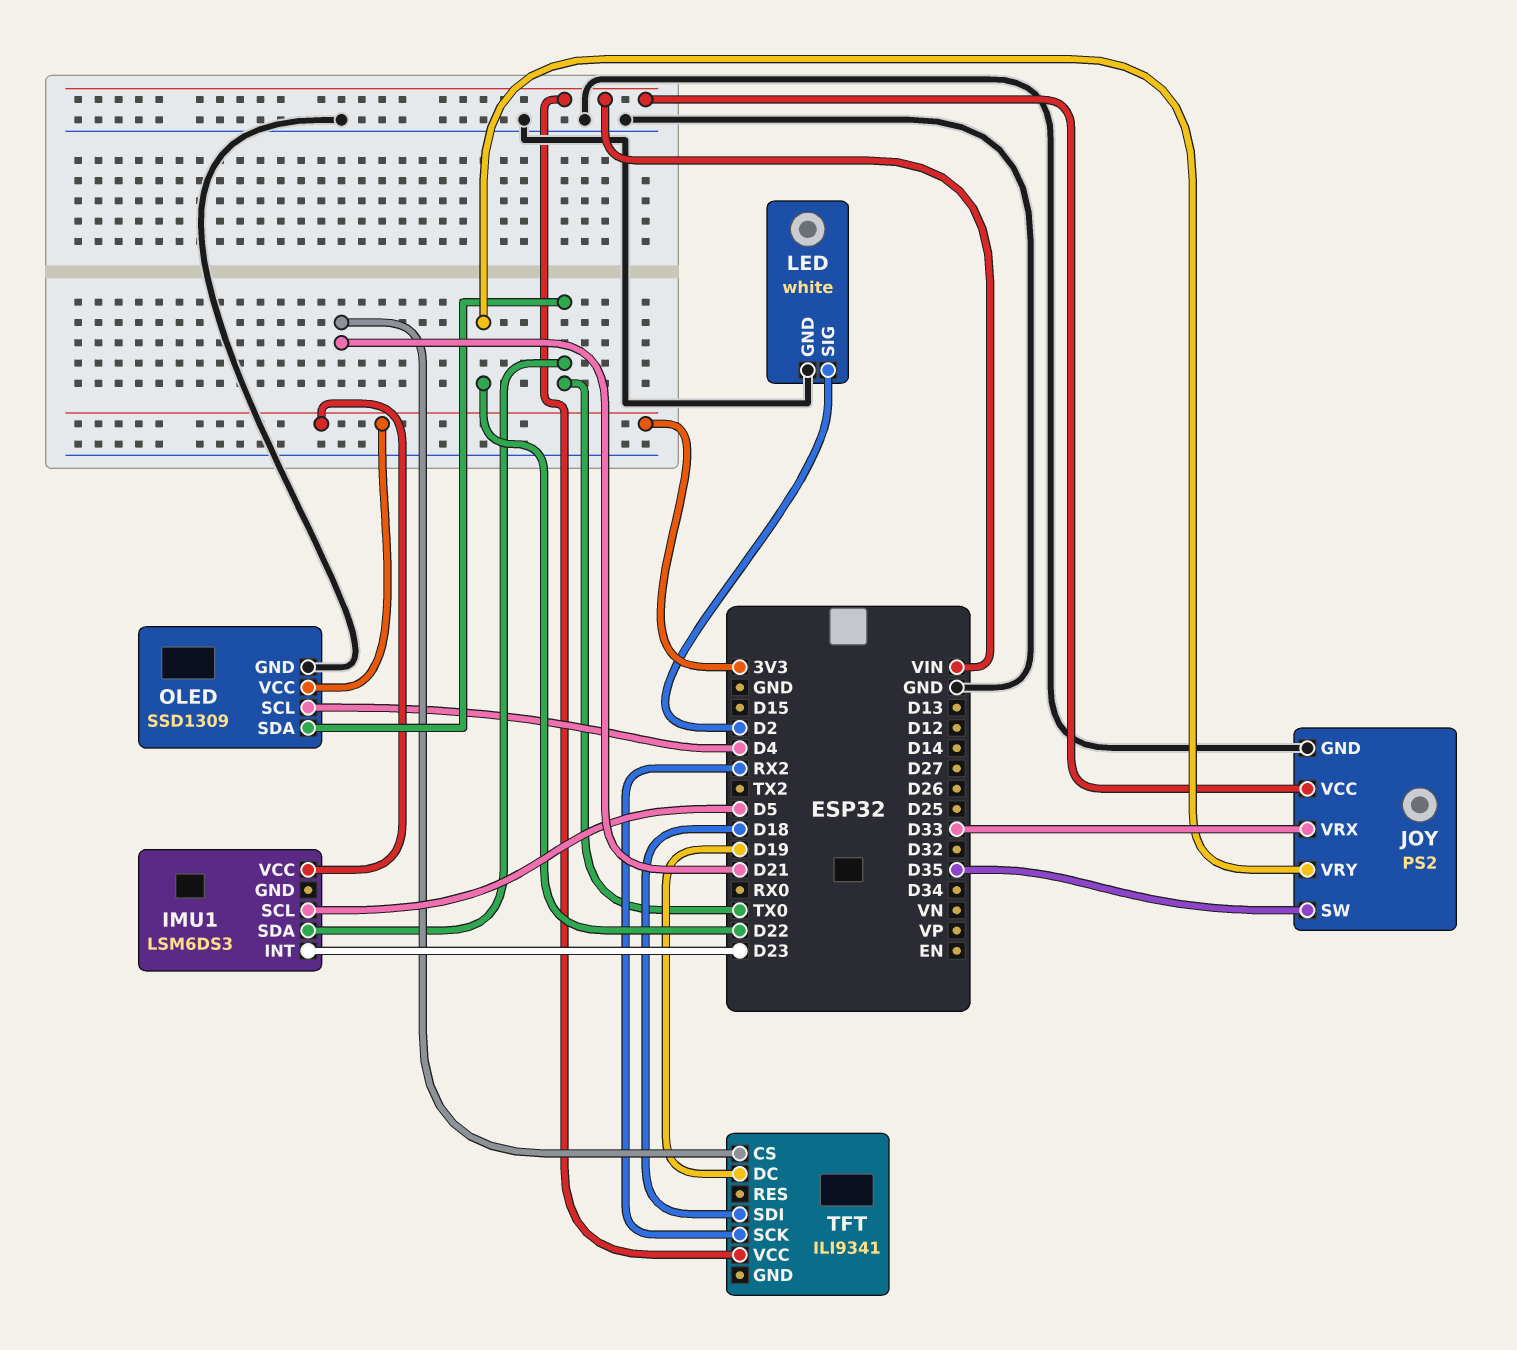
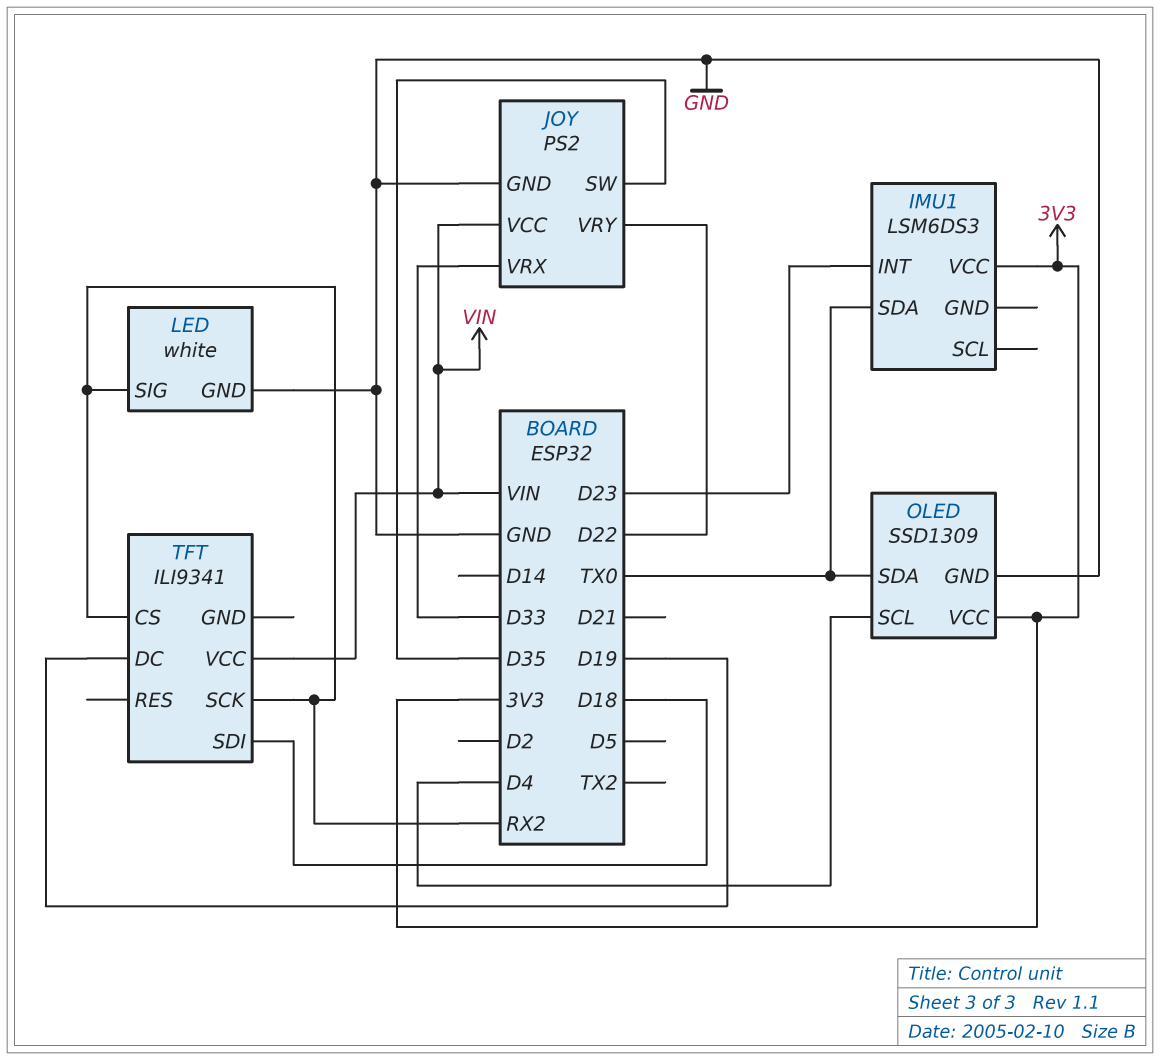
IMU1 pin SCL: D5 -> none
LED pin SIG: D2 -> RX2
TFT pin CS: D21 -> RX2

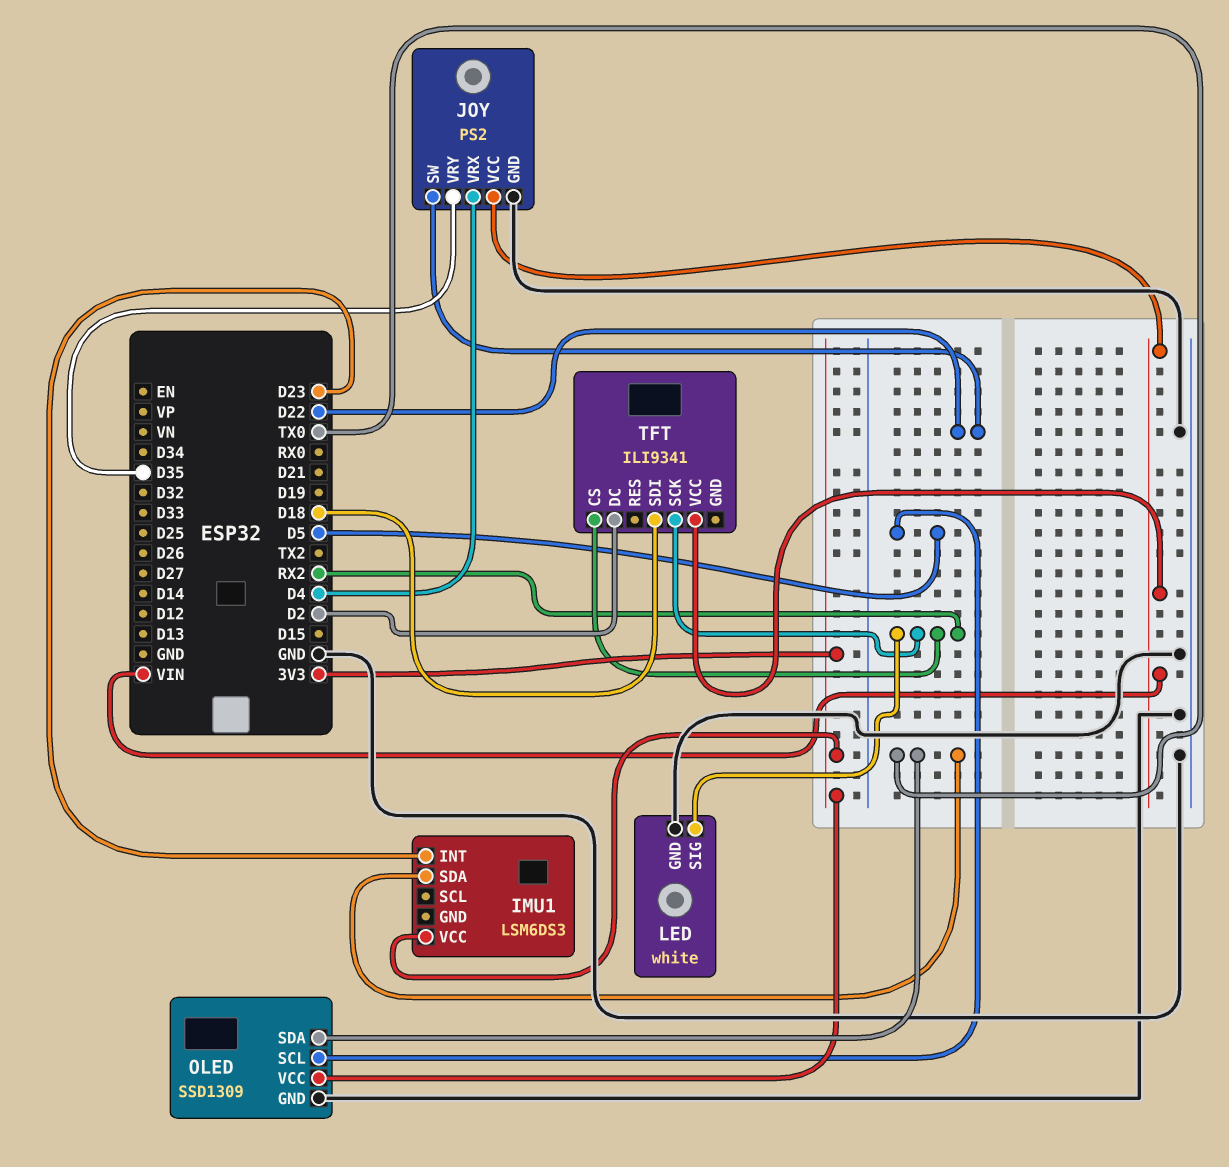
JOY pin SW: D35 -> D22
JOY pin VRX: D33 -> D4
JOY pin VRY: D22 -> D35
OLED pin SCL: D4 -> D5
TFT pin DC: D19 -> D2

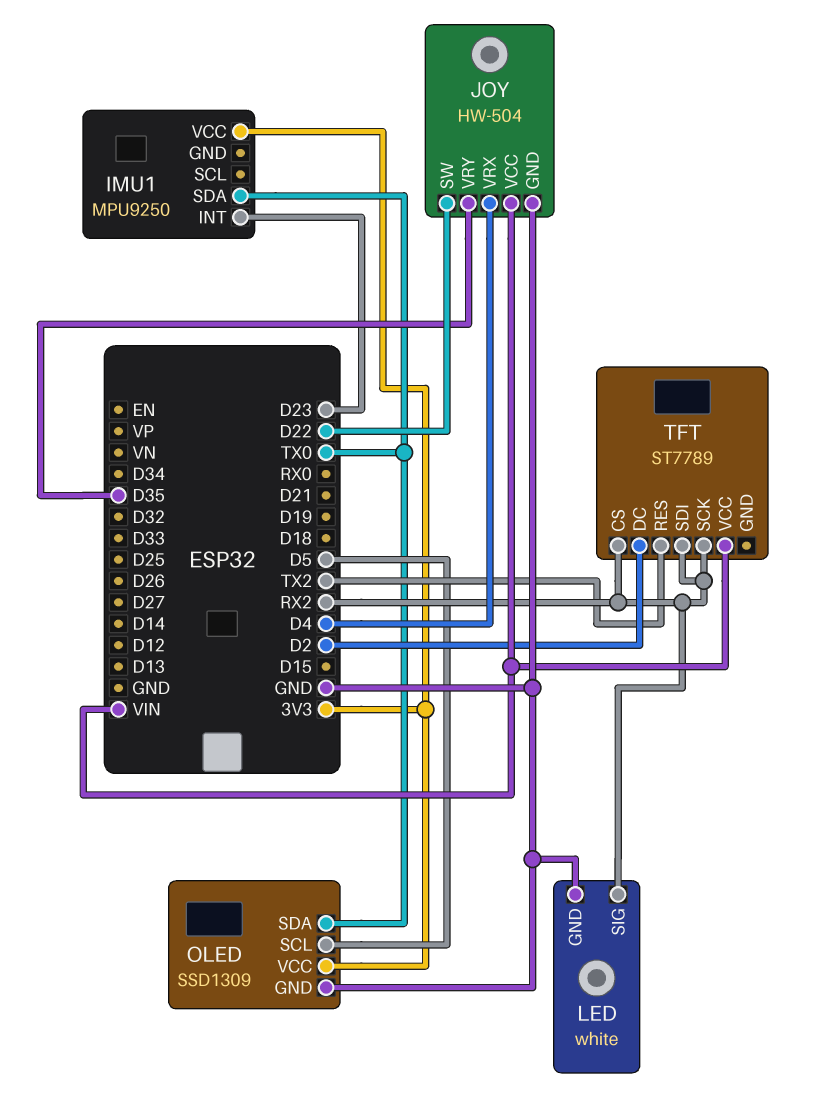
IMU1: LSM6DS3 -> MPU9250
JOY: PS2 -> HW-504
TFT: ILI9341 -> ST7789
TFT pin RES: none -> TX2
TFT pin SDI: D18 -> RX2

